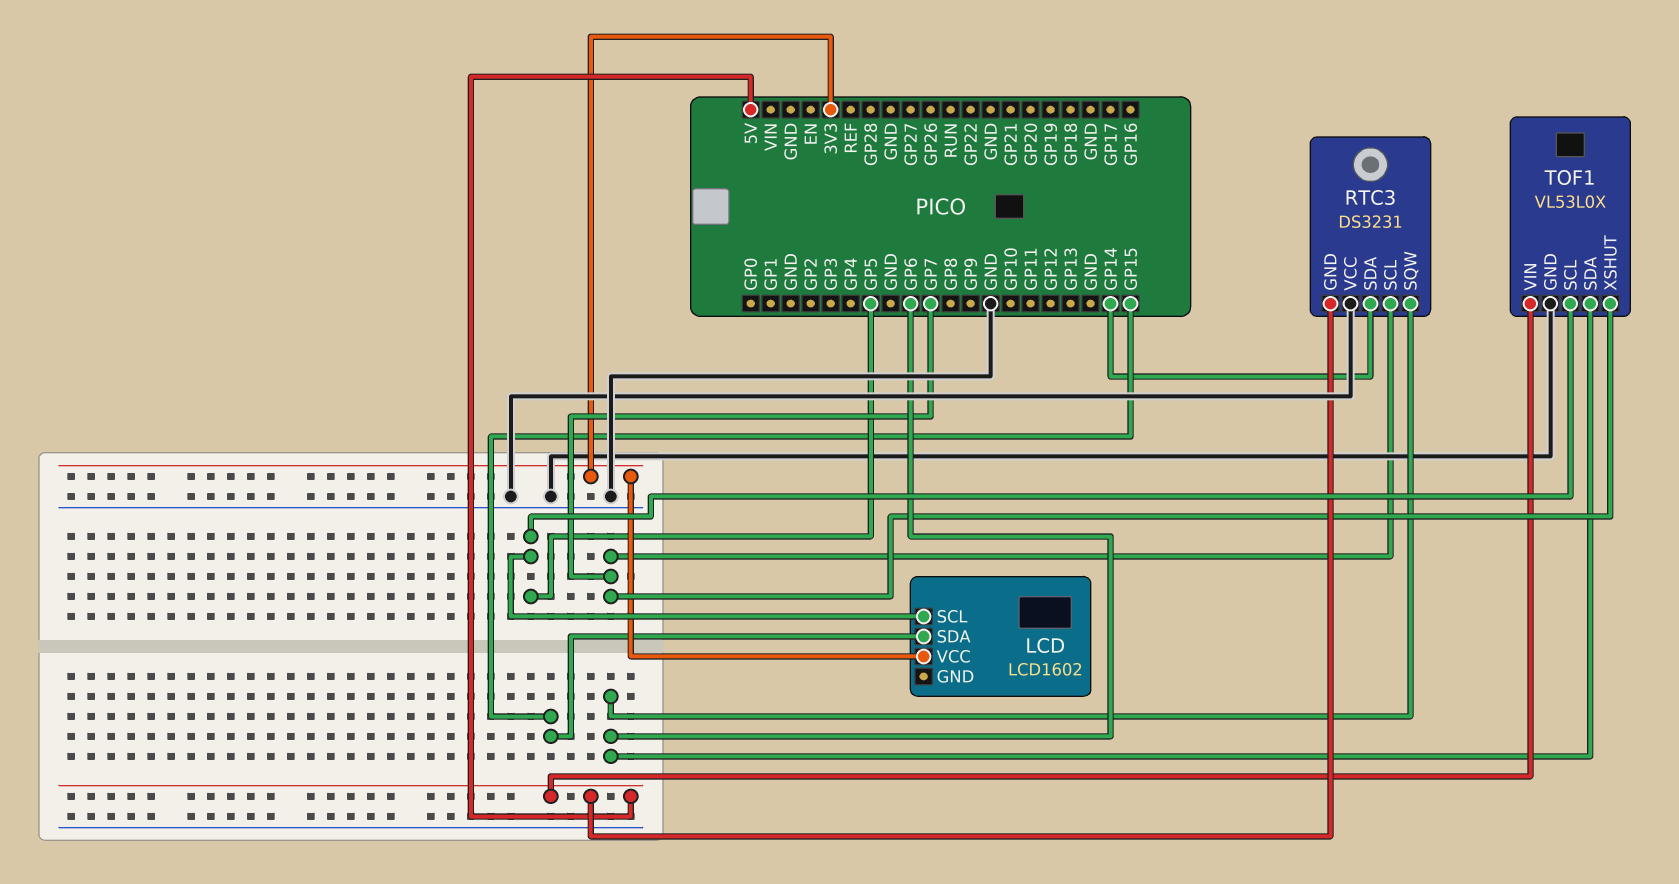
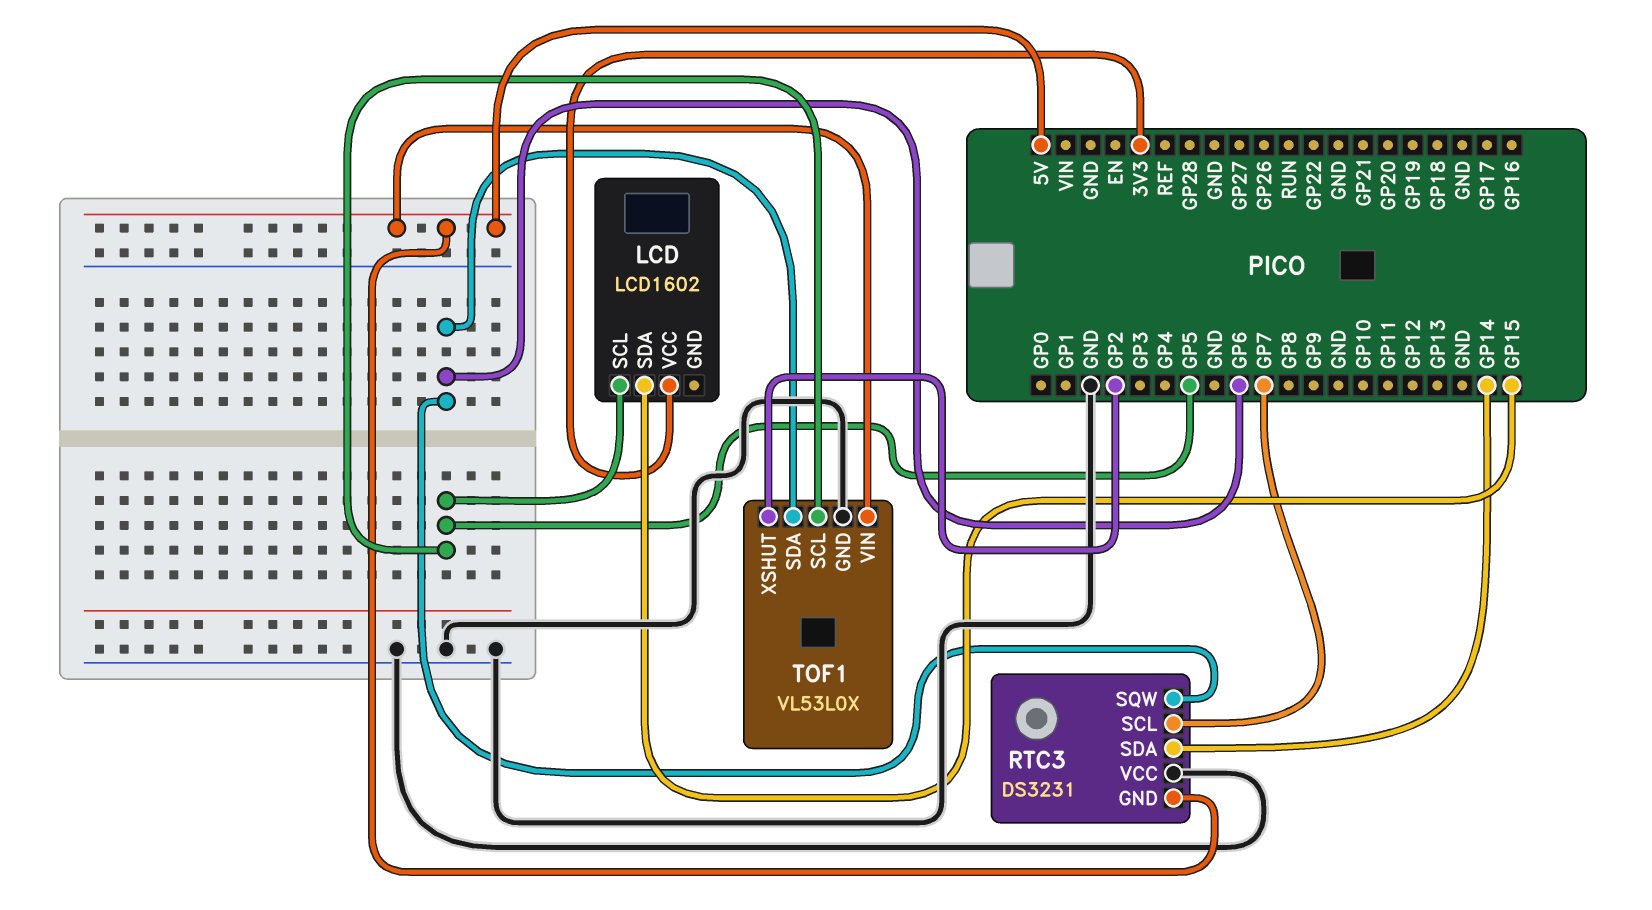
TOF1 pin XSHUT: GP7 -> GP2

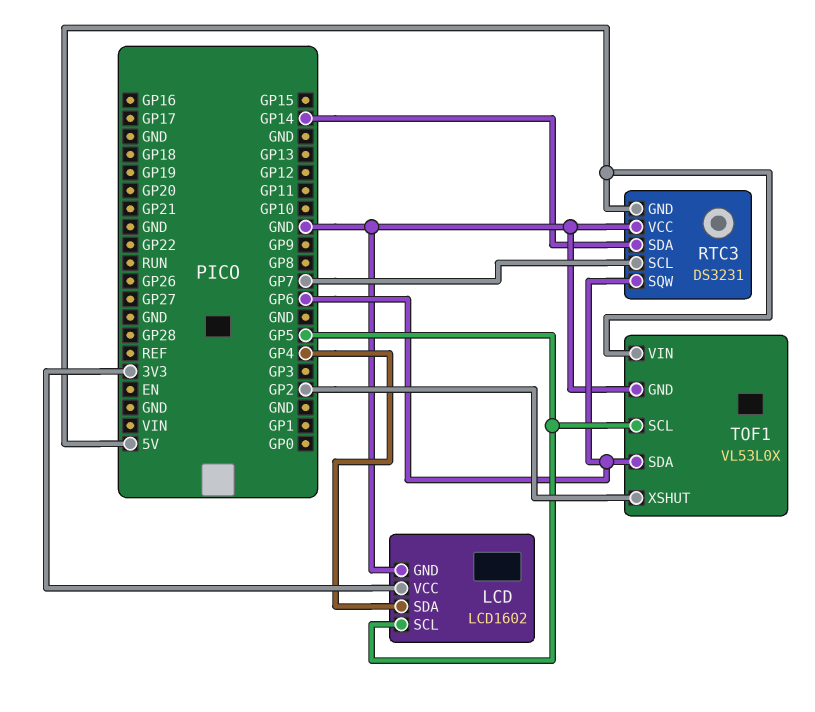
LCD pin GND: none -> GND
LCD pin SDA: GP15 -> GP4

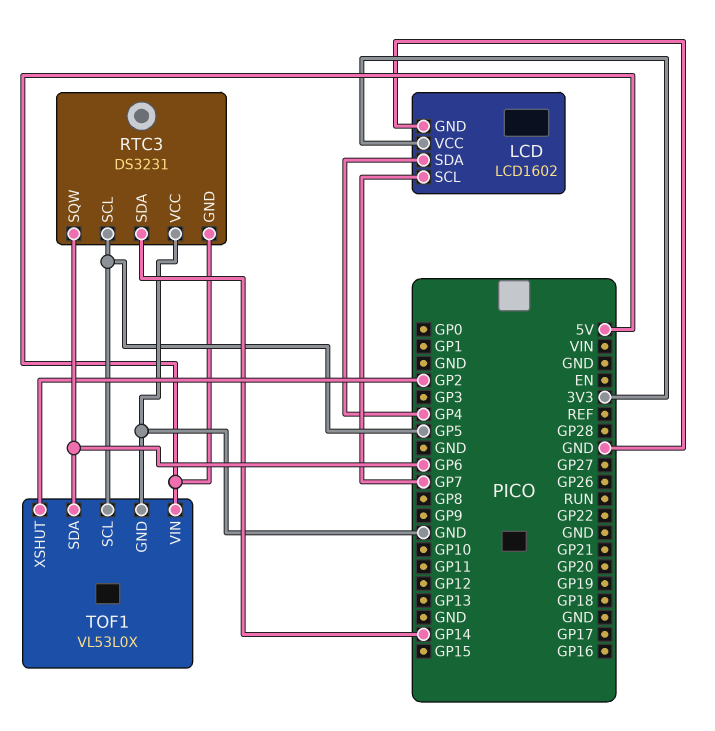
LCD pin SCL: GP5 -> GP7
RTC3 pin SCL: GP7 -> GP5

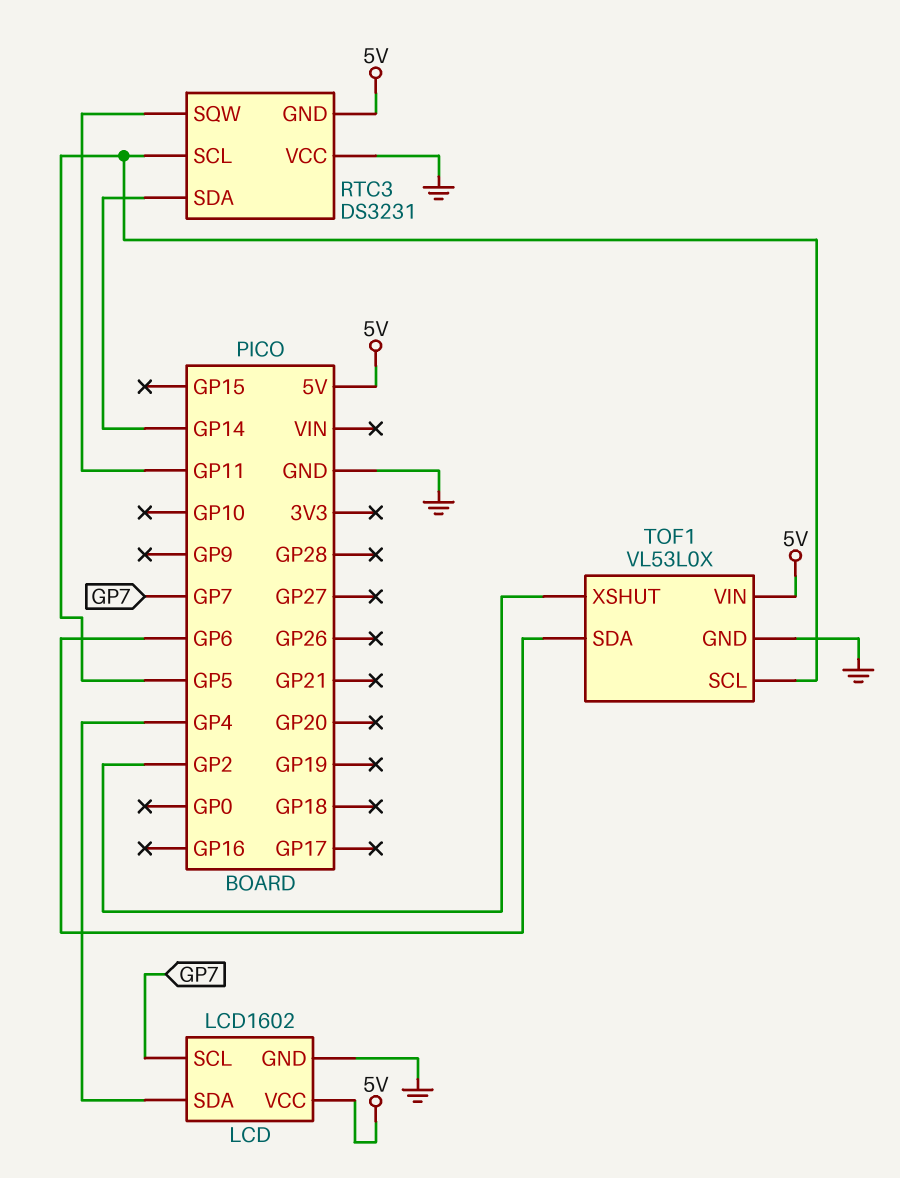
LCD pin VCC: 3V3 -> 5V
RTC3 pin SQW: GP6 -> GP11

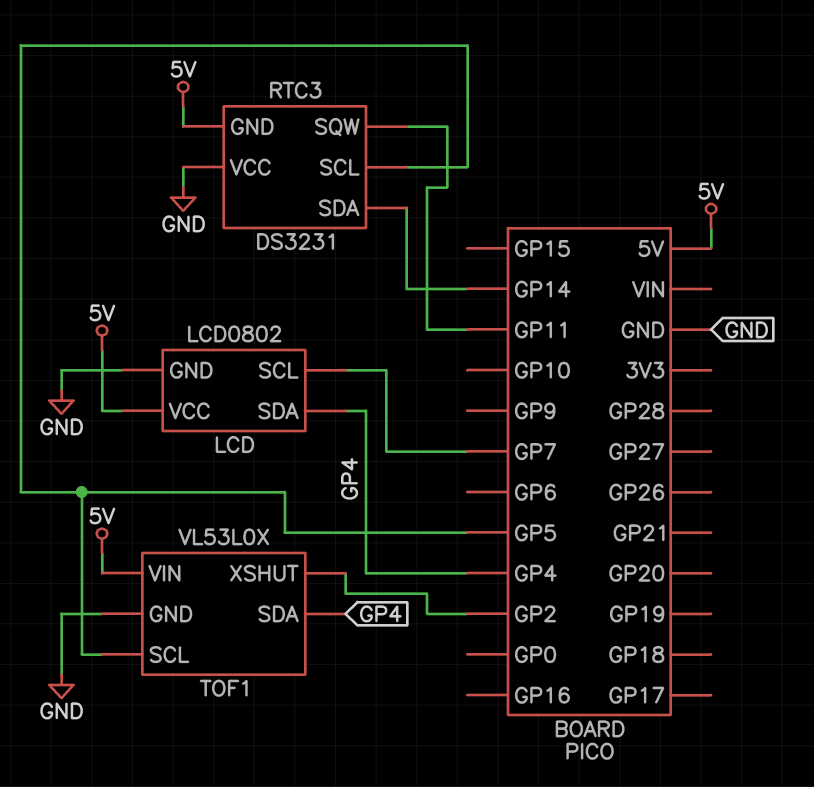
LCD: LCD1602 -> LCD0802
TOF1 pin SDA: GP6 -> GP4

